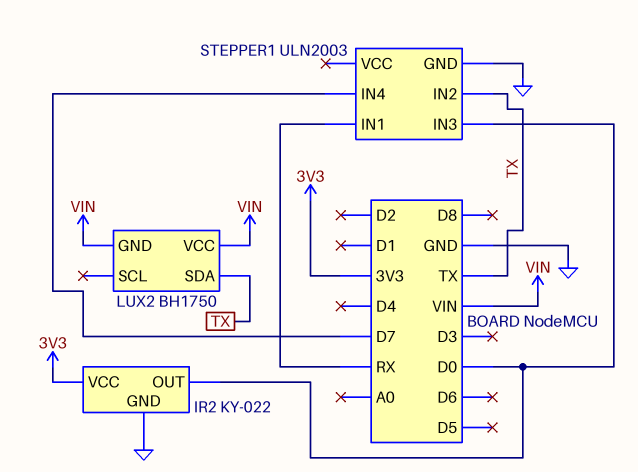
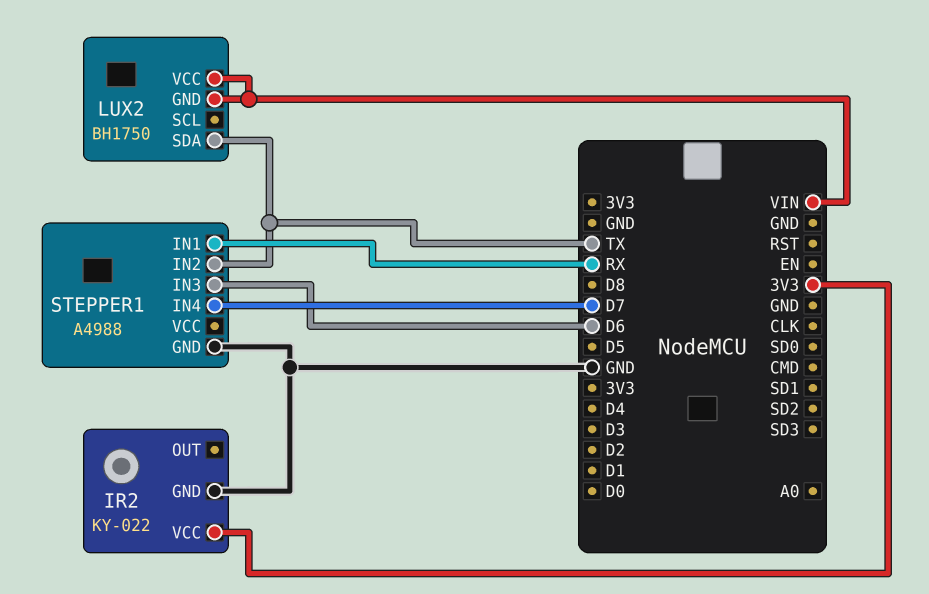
IR2 pin OUT: D0 -> none
STEPPER1: ULN2003 -> A4988
STEPPER1 pin IN3: D0 -> D6

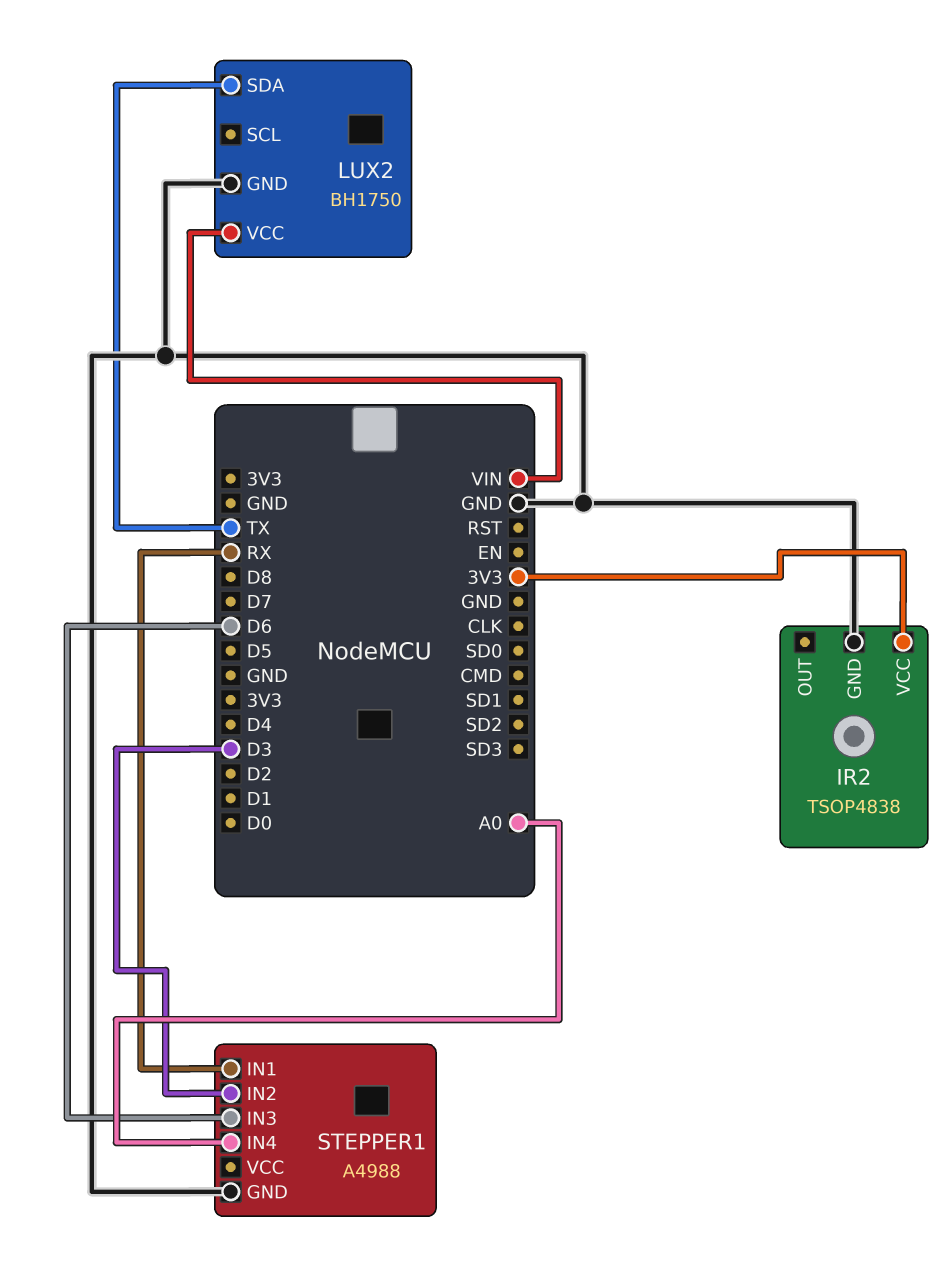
IR2: KY-022 -> TSOP4838
LUX2 pin GND: VIN -> GND
STEPPER1 pin IN2: TX -> D3
STEPPER1 pin IN4: D7 -> A0

